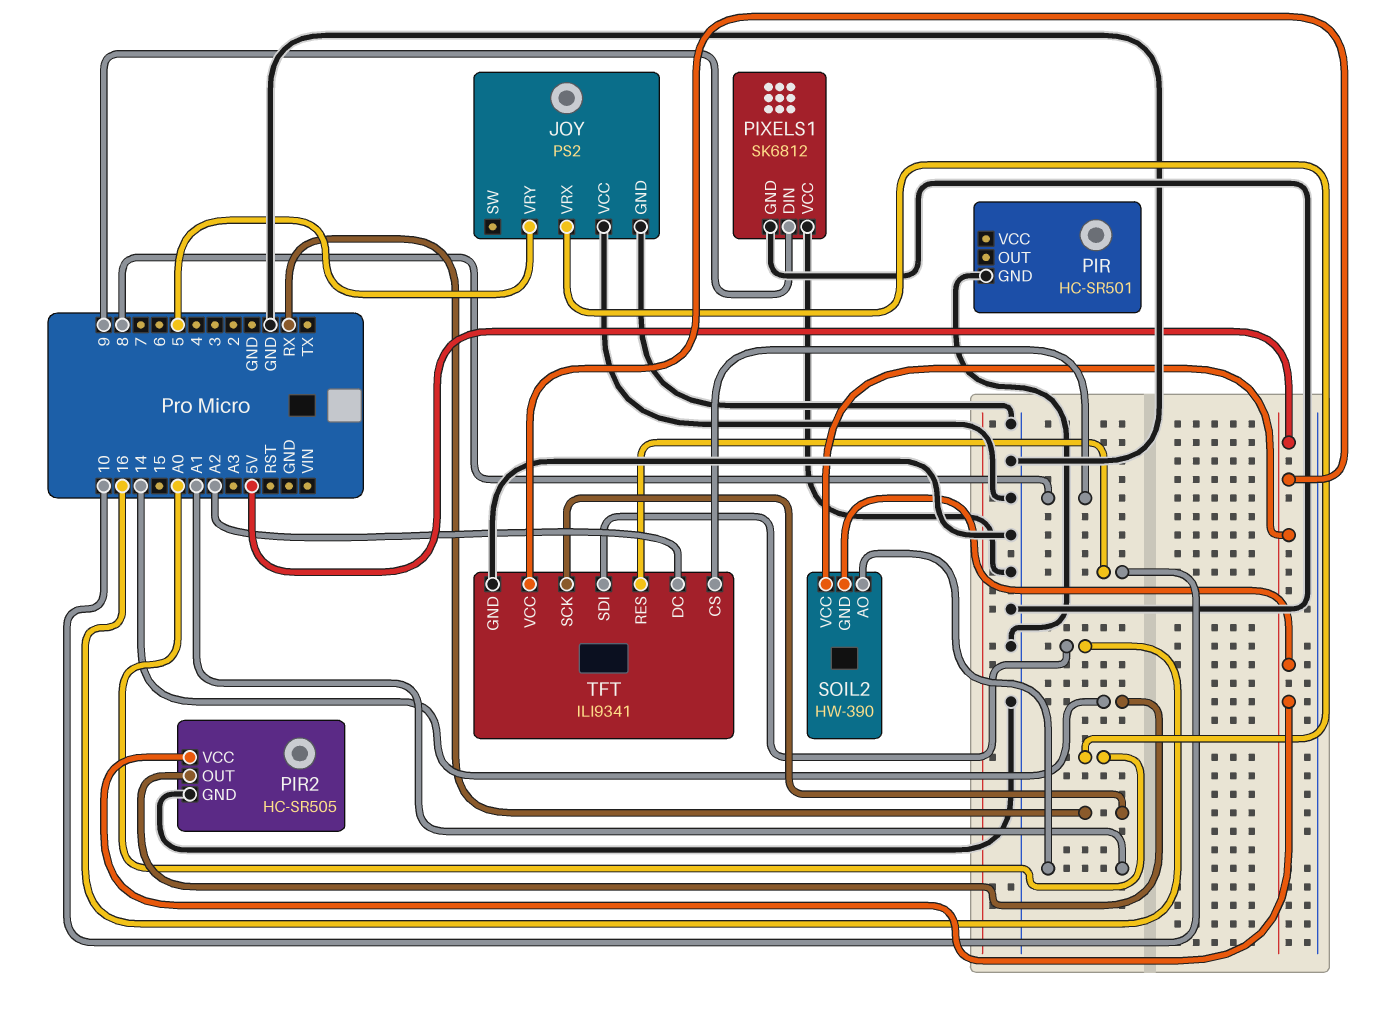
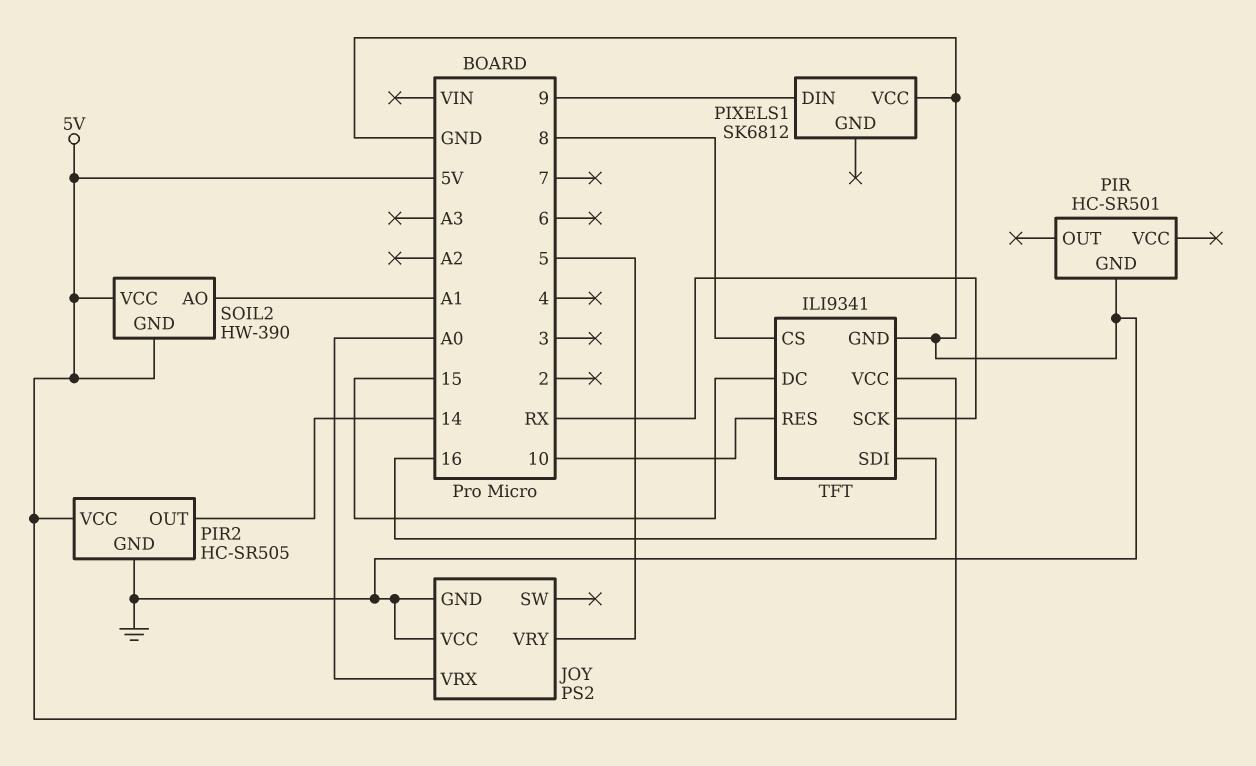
PIXELS1 pin GND: GND -> none
TFT pin DC: A2 -> 15

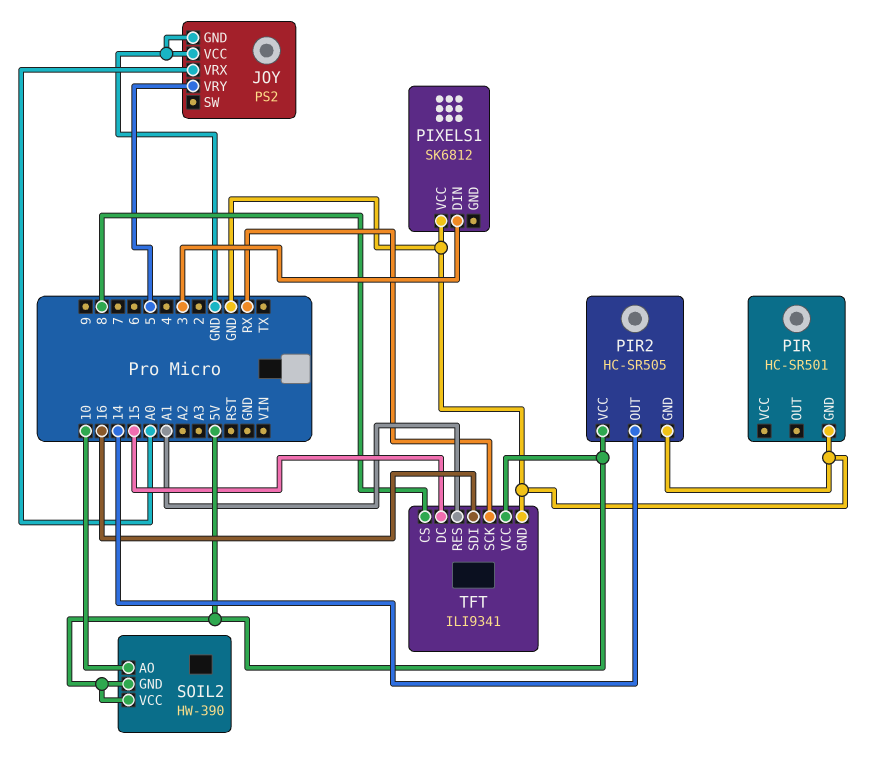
PIXELS1 pin DIN: 9 -> 3
SOIL2 pin AO: A1 -> 10
TFT pin RES: 10 -> A1

